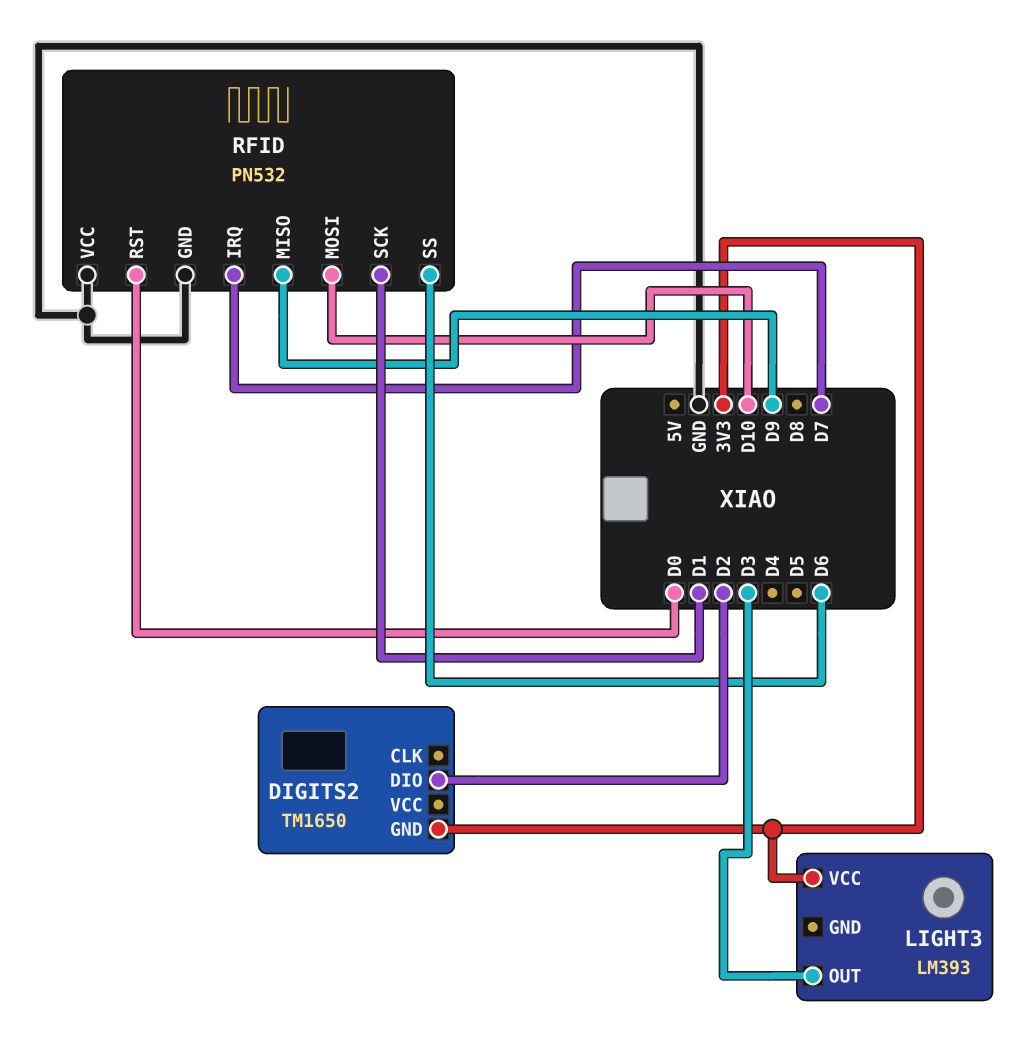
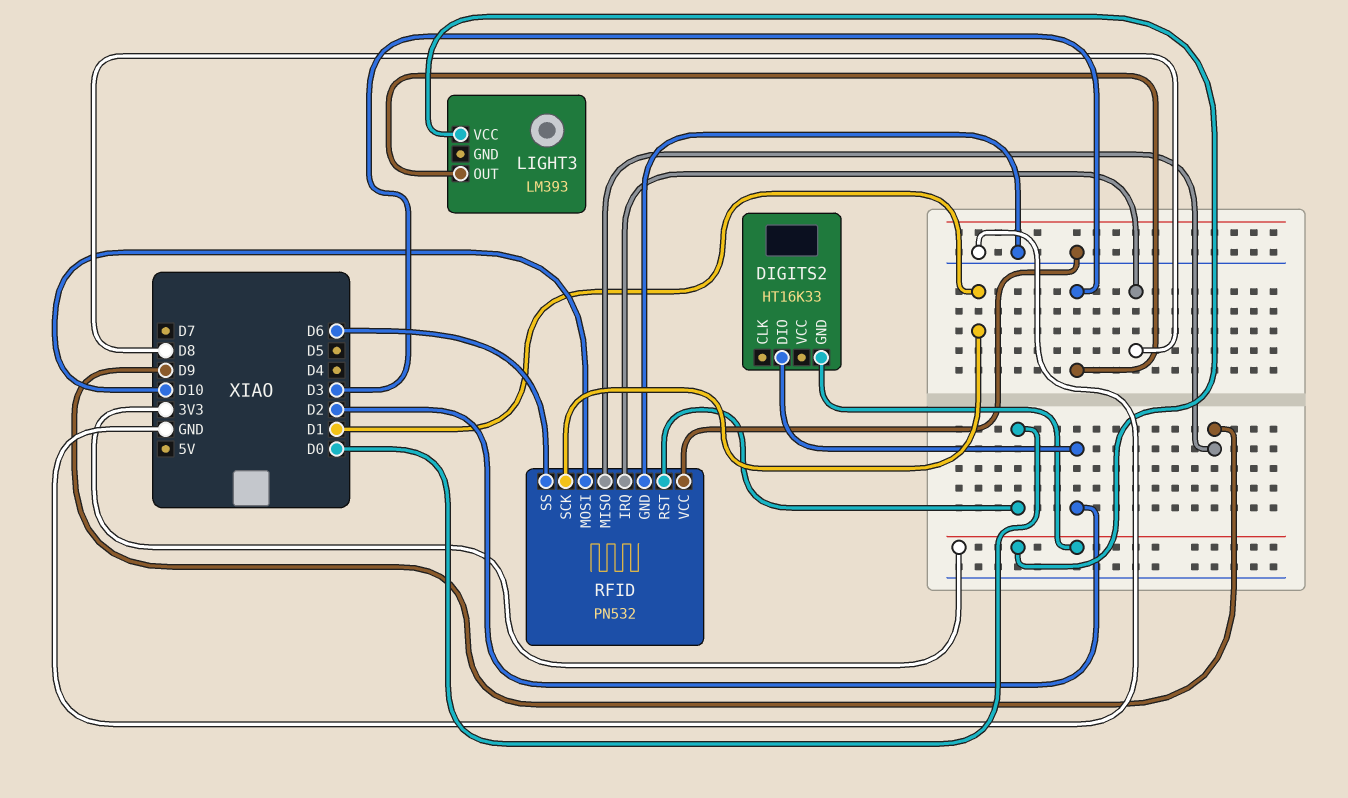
DIGITS2: TM1650 -> HT16K33
RFID pin IRQ: D7 -> D8

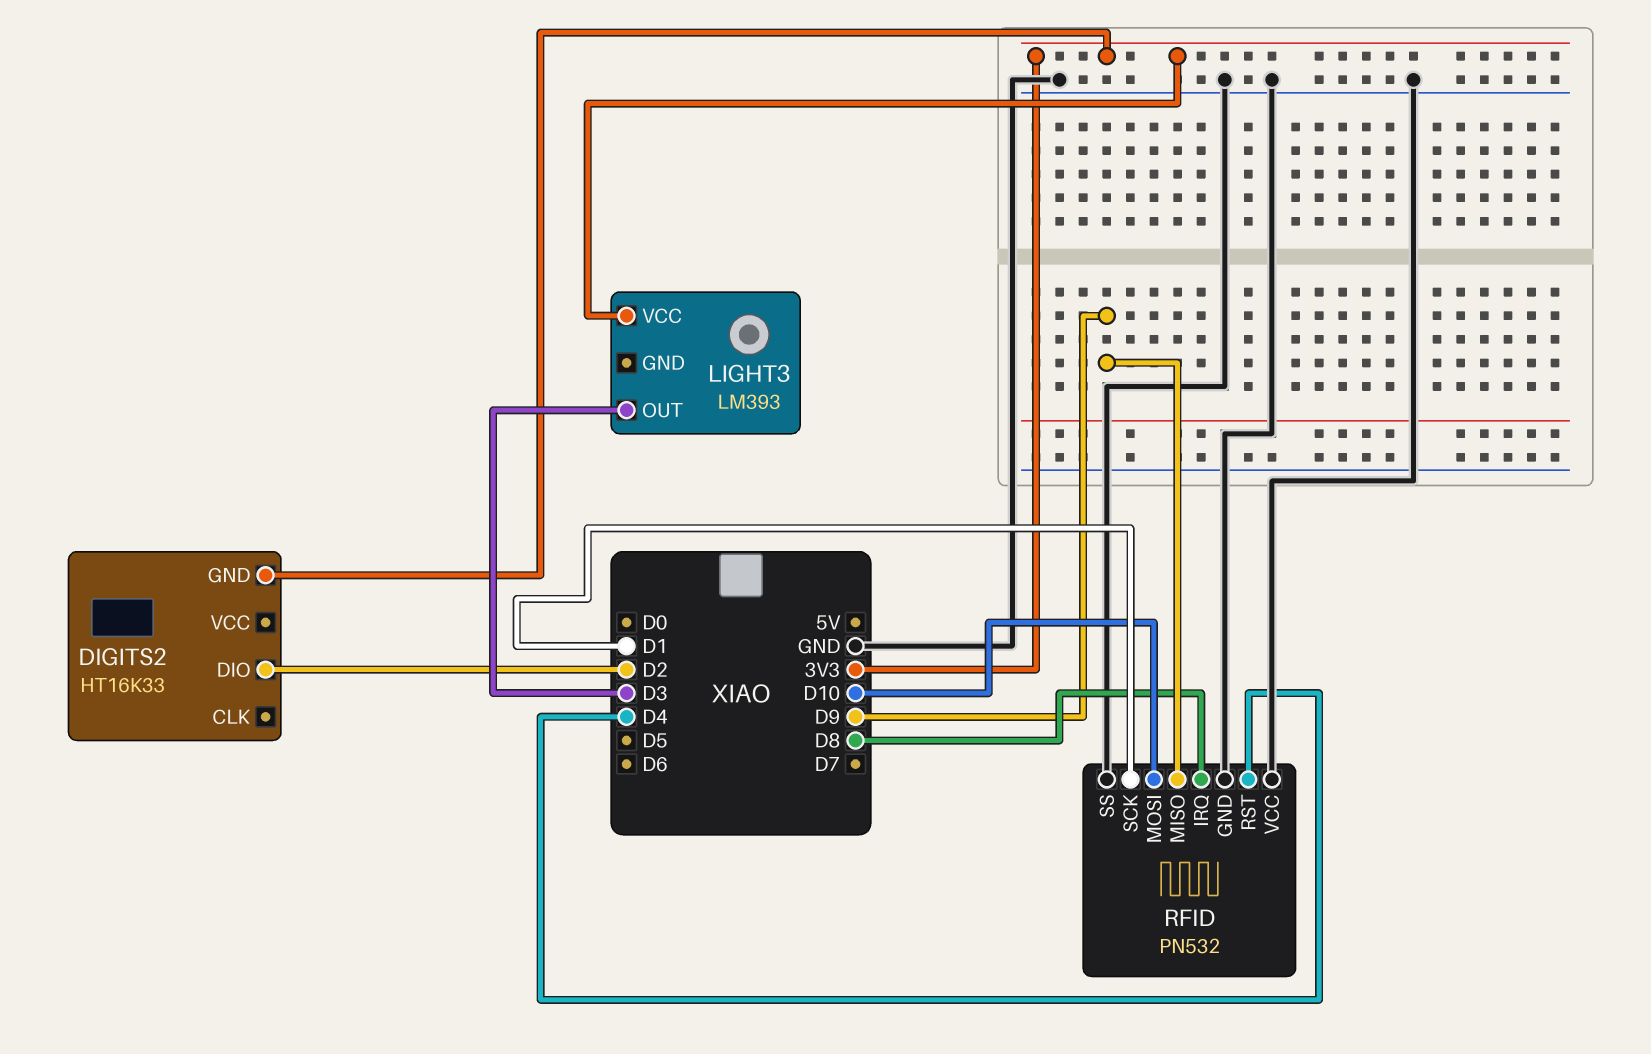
RFID pin RST: D0 -> D4
RFID pin SS: D6 -> GND

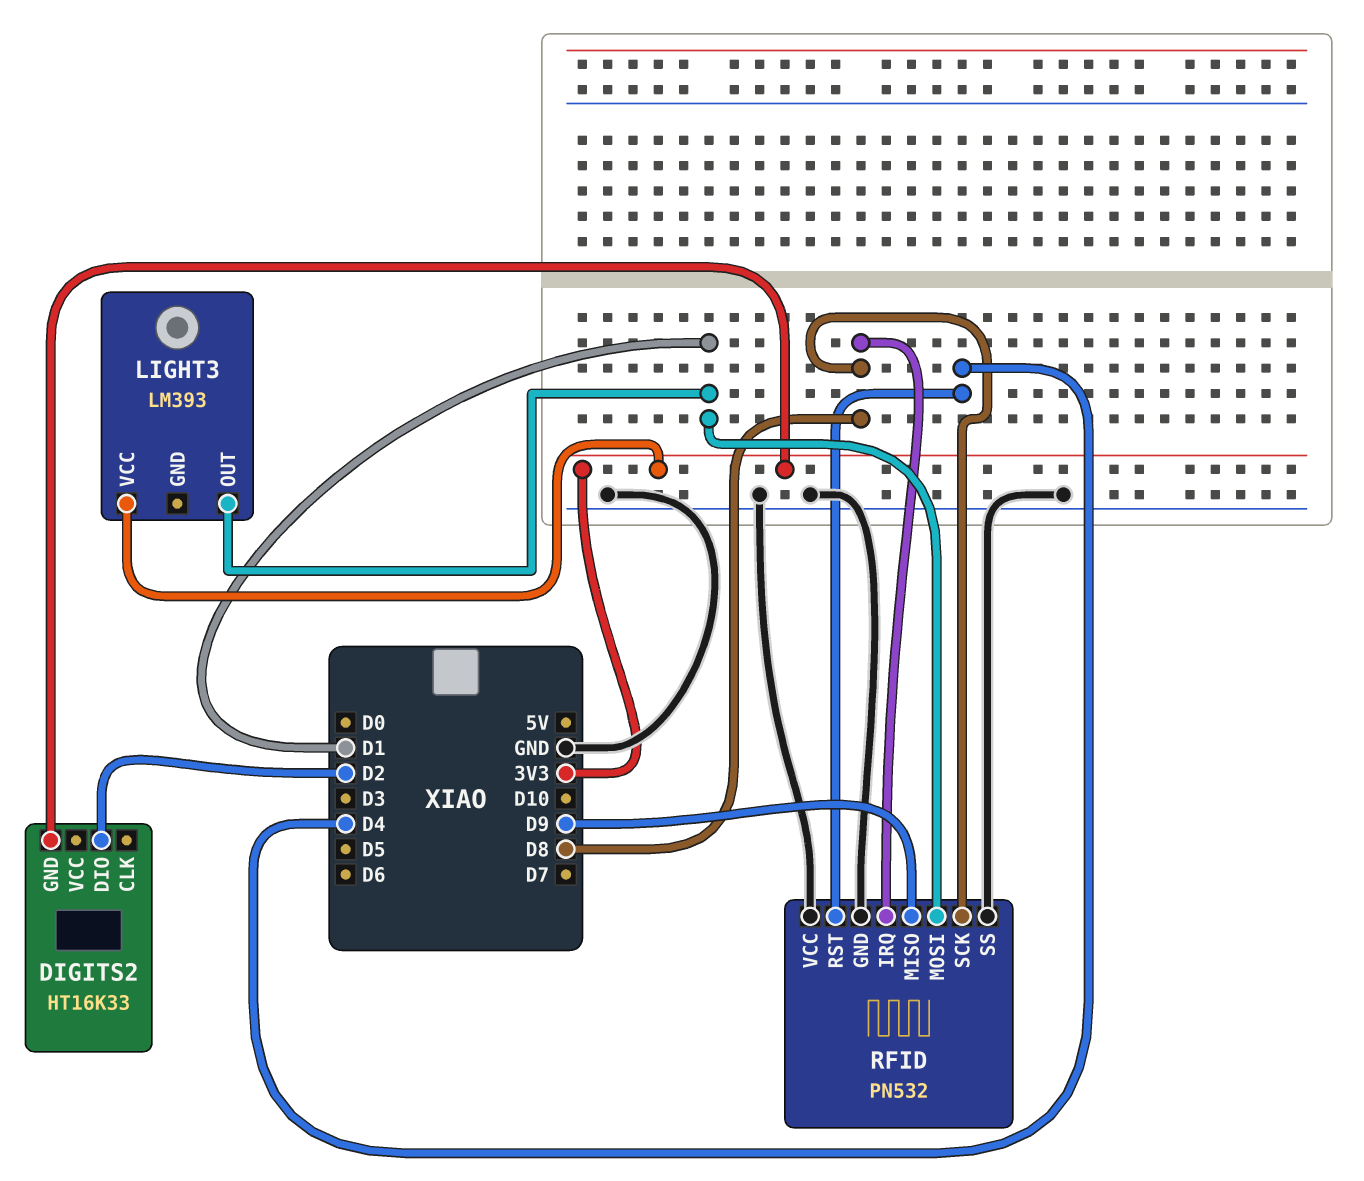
LIGHT3 pin OUT: D3 -> D1
RFID pin MOSI: D10 -> D1
RFID pin SCK: D1 -> D8

